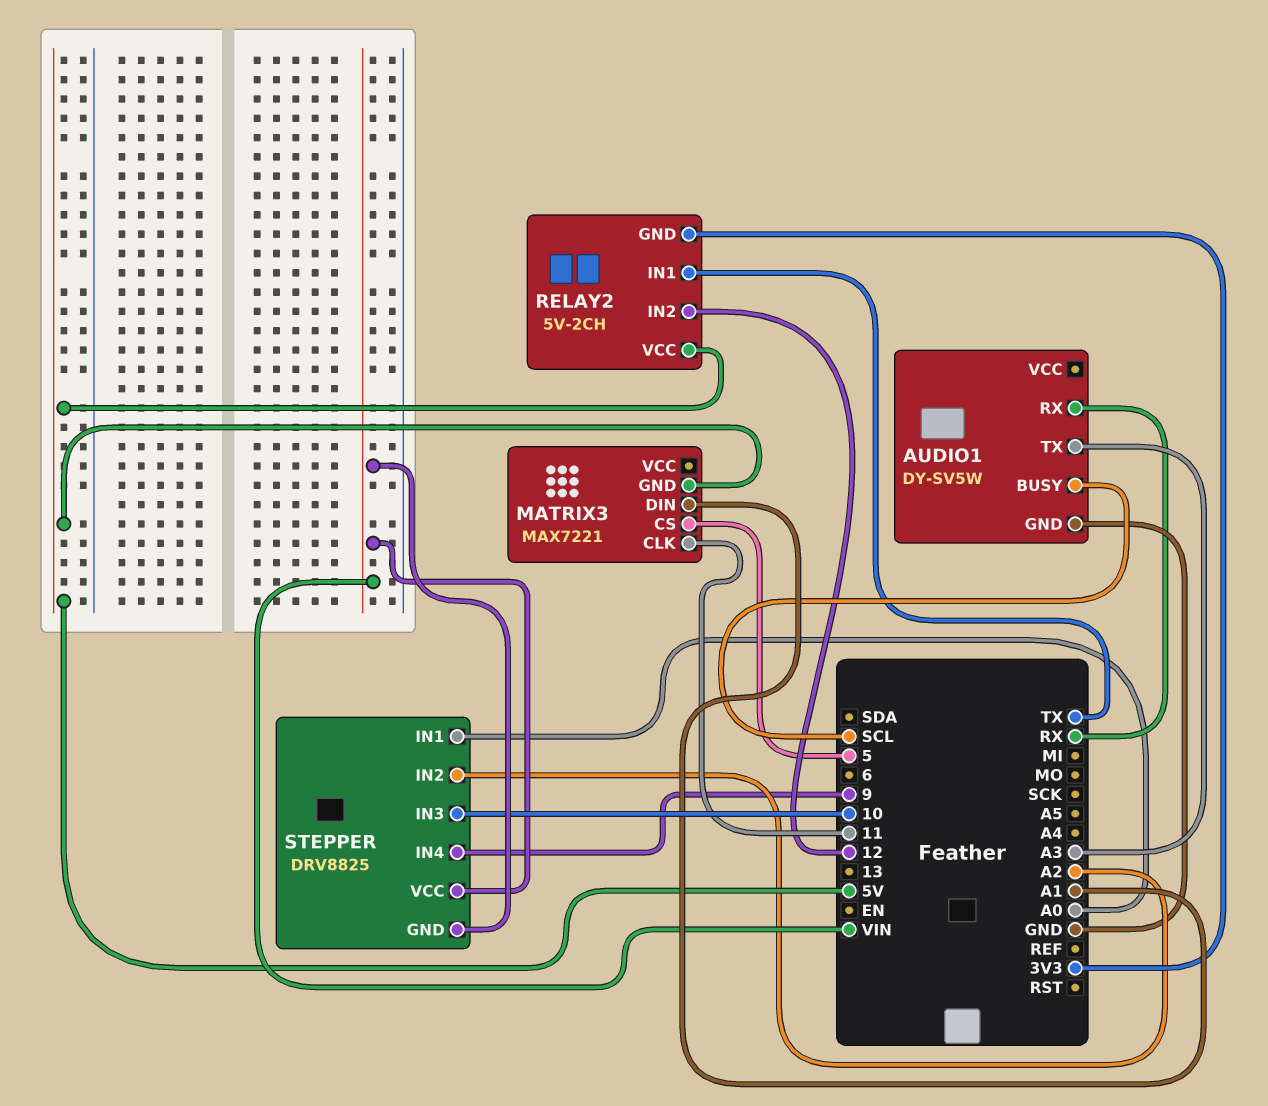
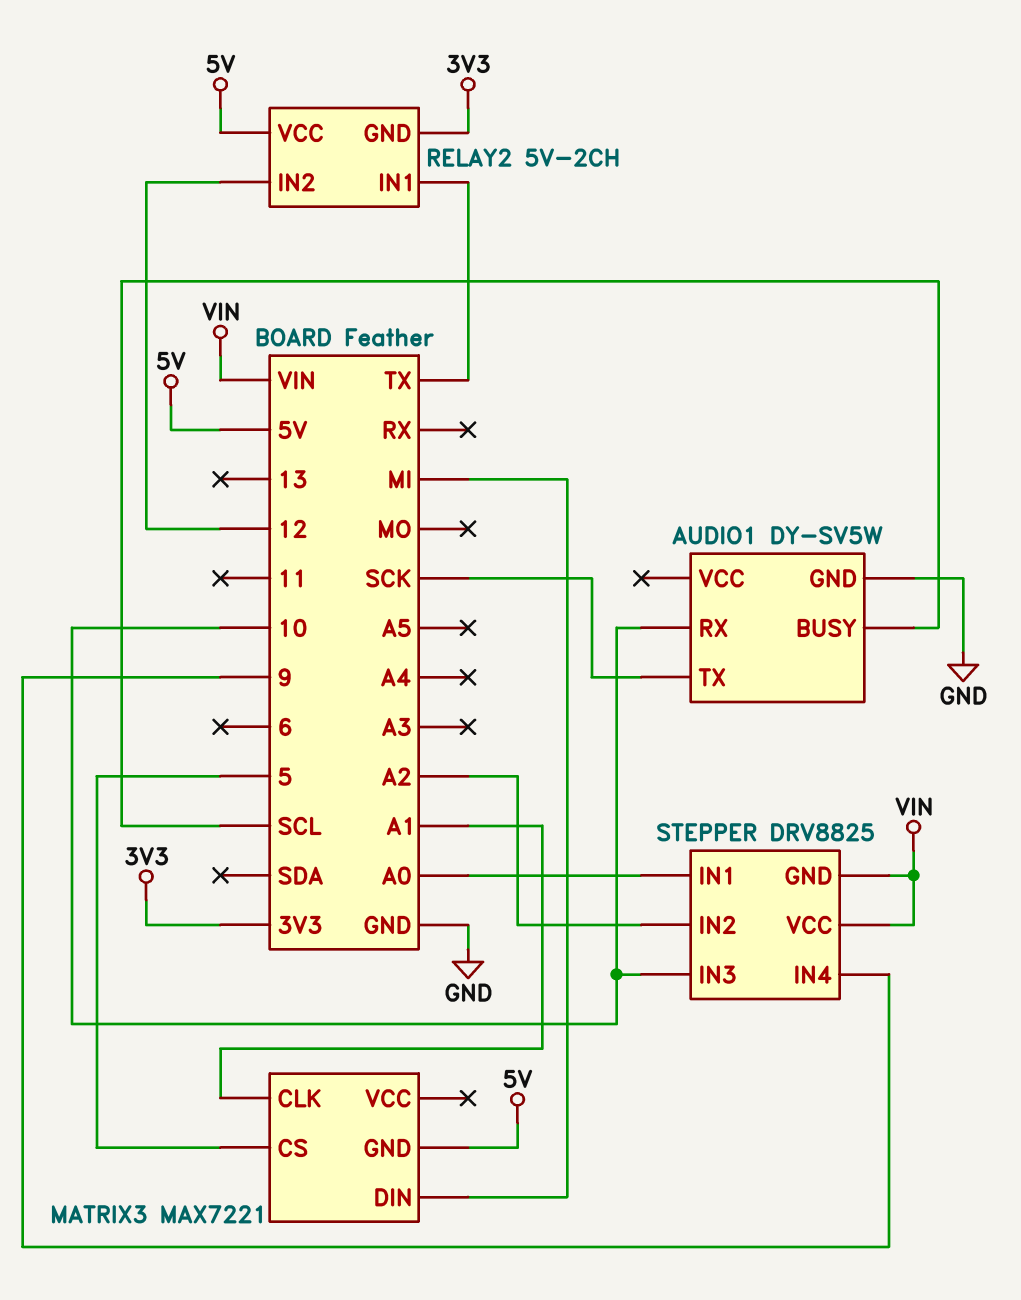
AUDIO1 pin RX: RX -> 10
AUDIO1 pin TX: A3 -> SCK
MATRIX3 pin CLK: 11 -> A1
MATRIX3 pin DIN: A1 -> MI

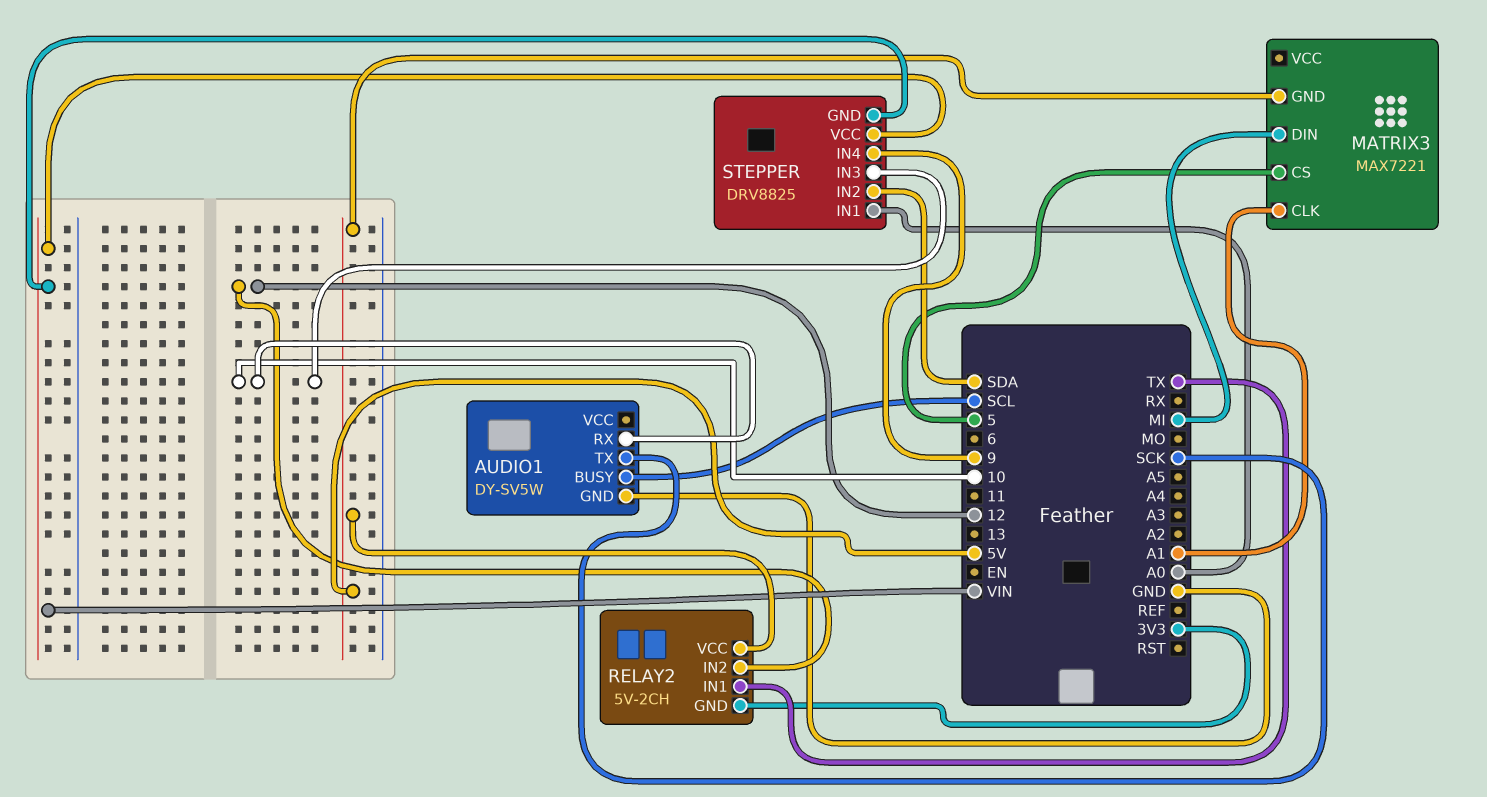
STEPPER pin IN2: A2 -> SDA

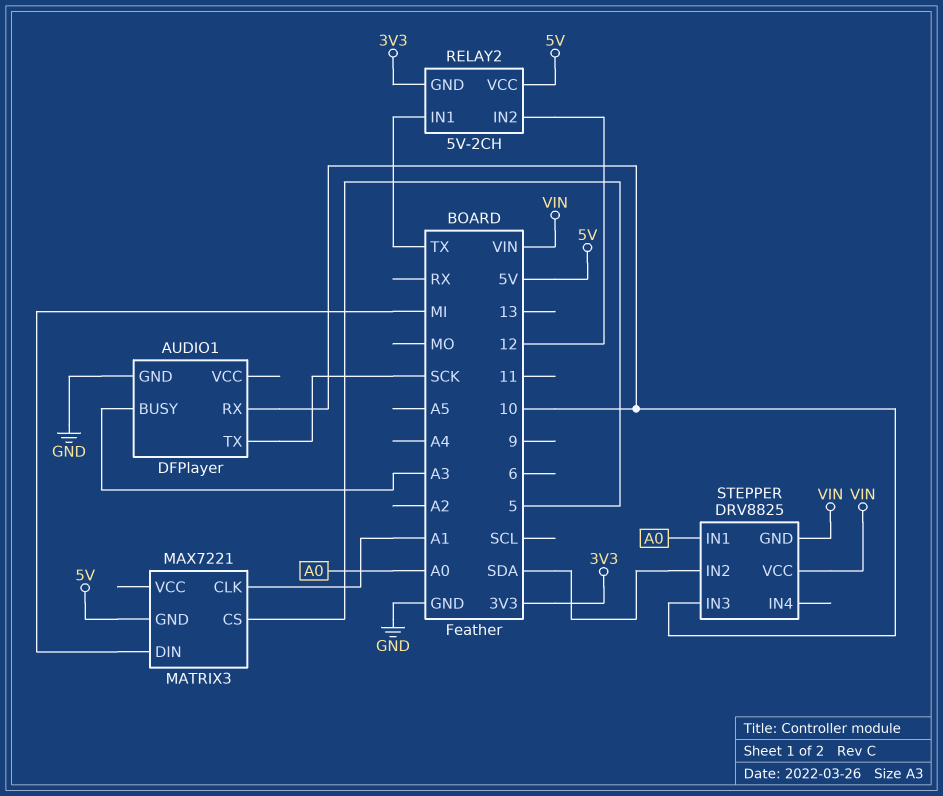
AUDIO1: DY-SV5W -> DFPlayer
AUDIO1 pin BUSY: SCL -> A3
STEPPER pin IN4: 9 -> none

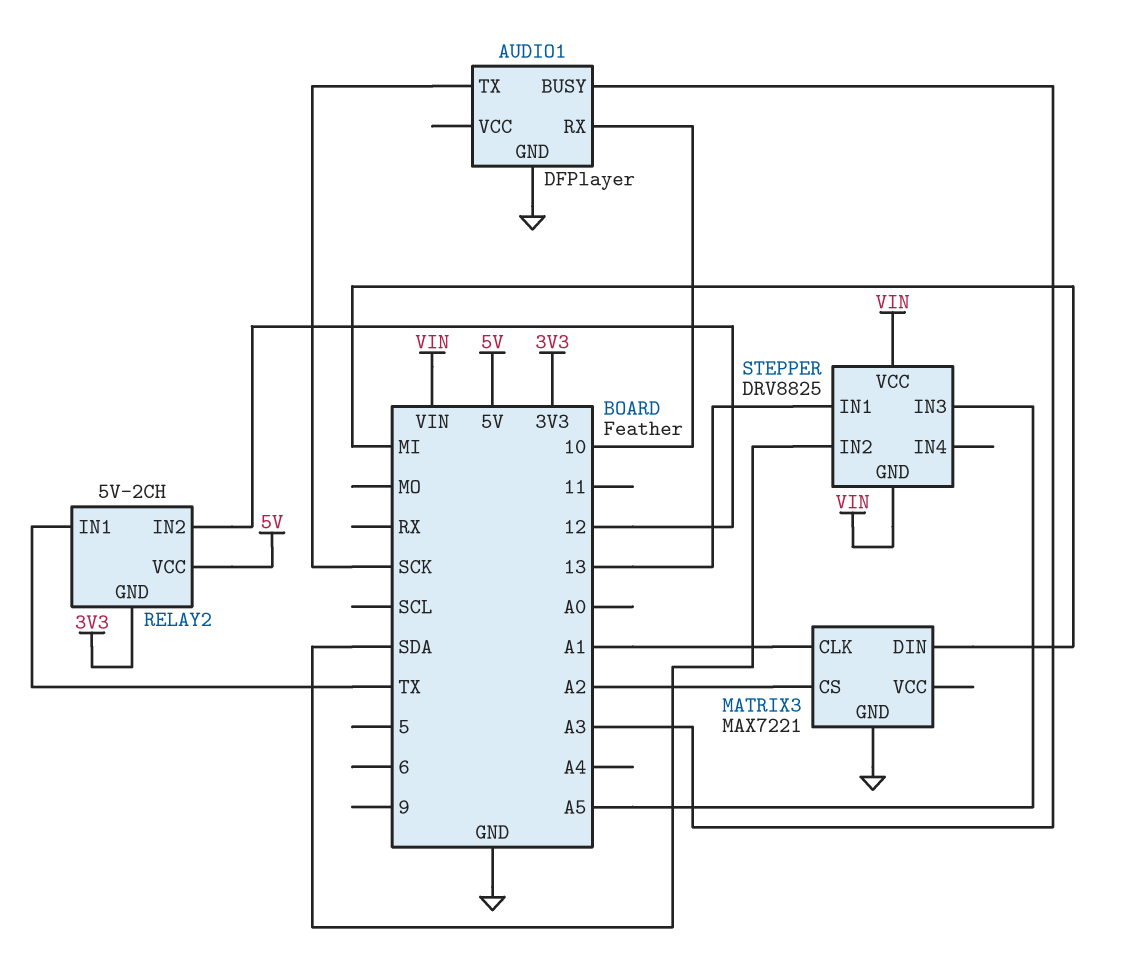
MATRIX3 pin CS: 5 -> A2
MATRIX3 pin GND: 5V -> GND
STEPPER pin IN1: A0 -> 13
STEPPER pin IN3: 10 -> A5

